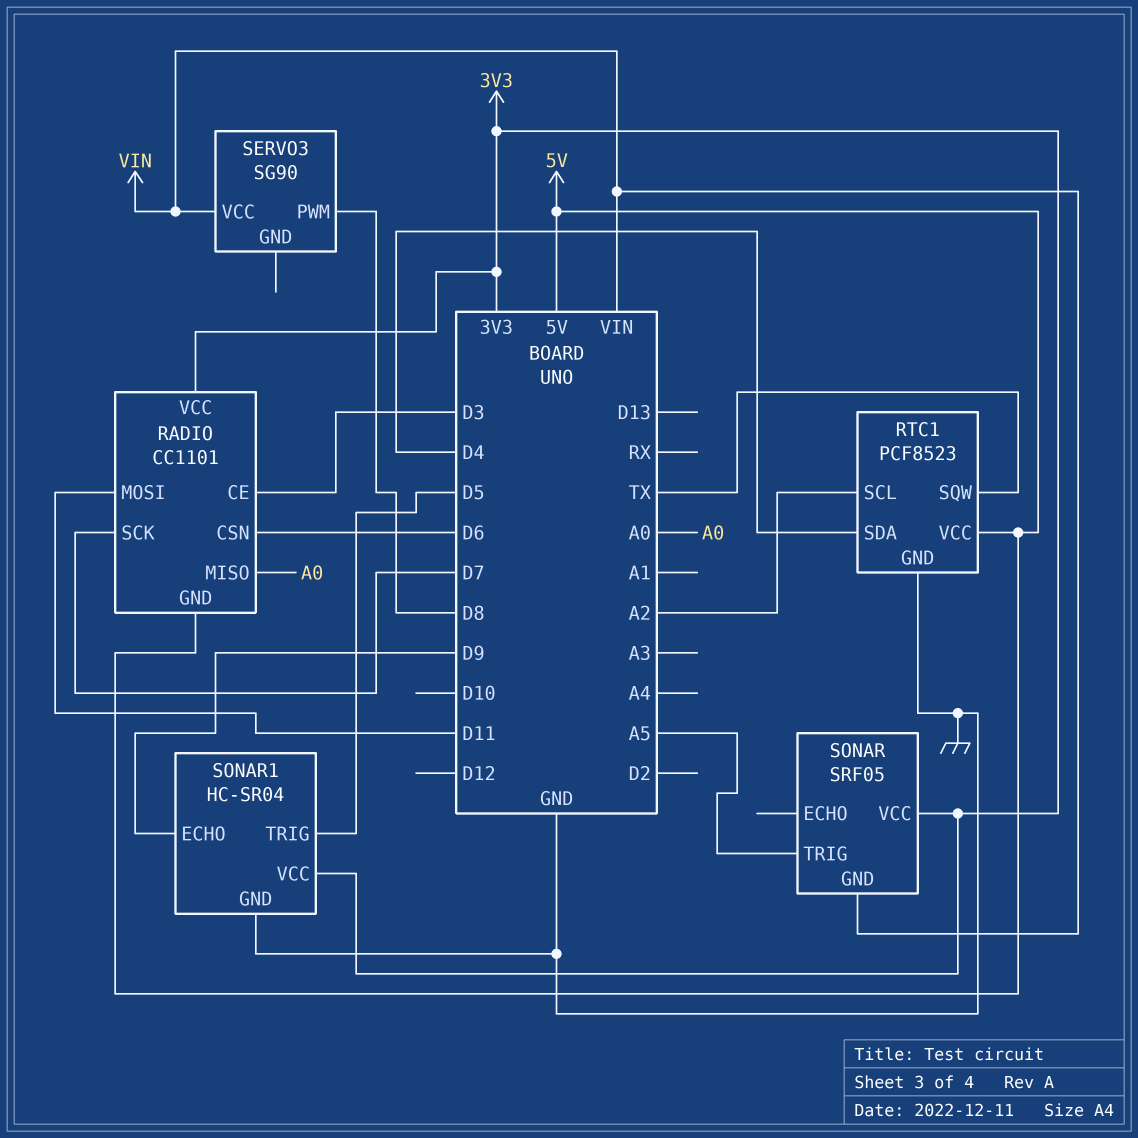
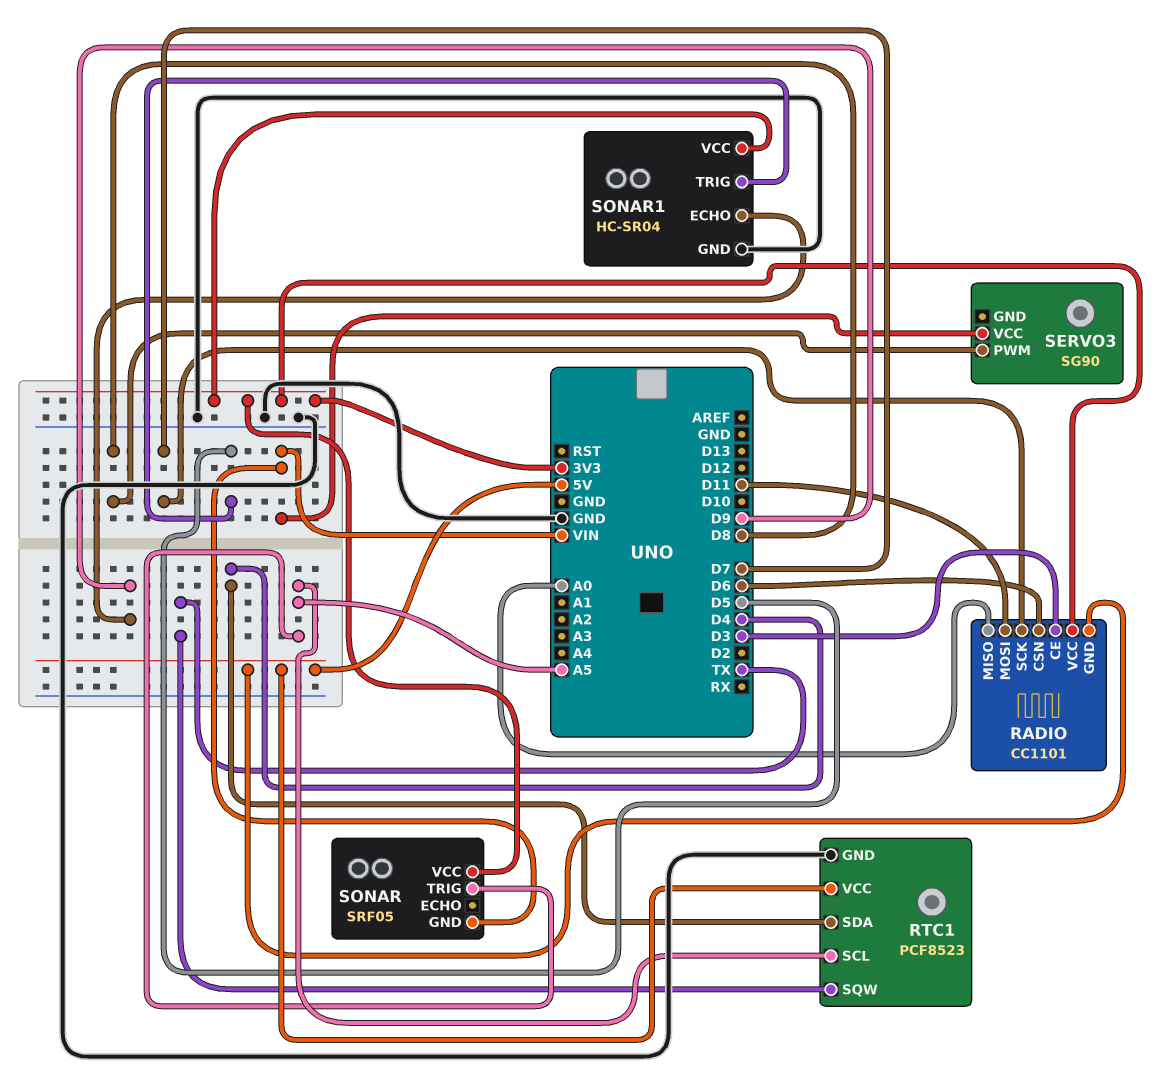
RTC1 pin SCL: A2 -> A5

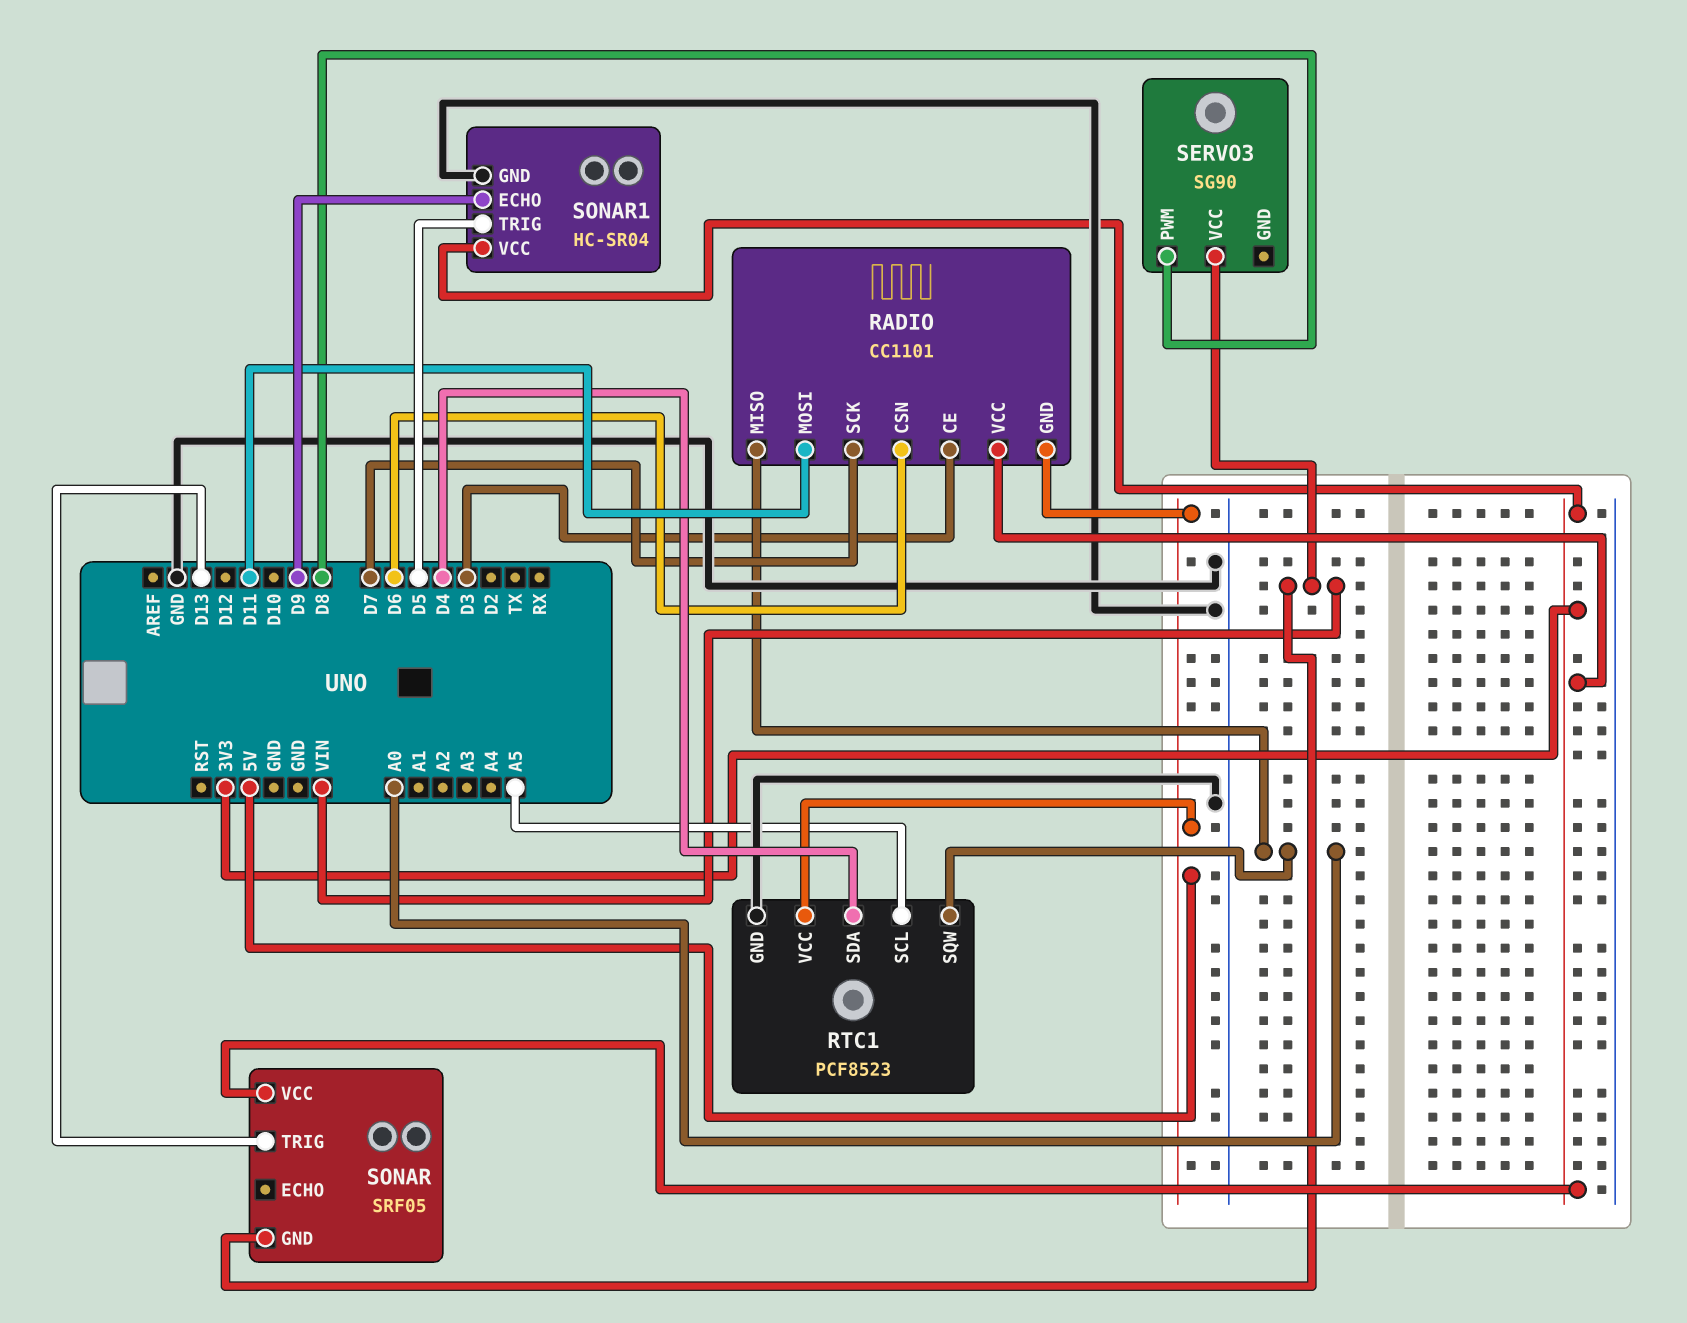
RTC1 pin SQW: TX -> A0
SONAR pin TRIG: A5 -> D13

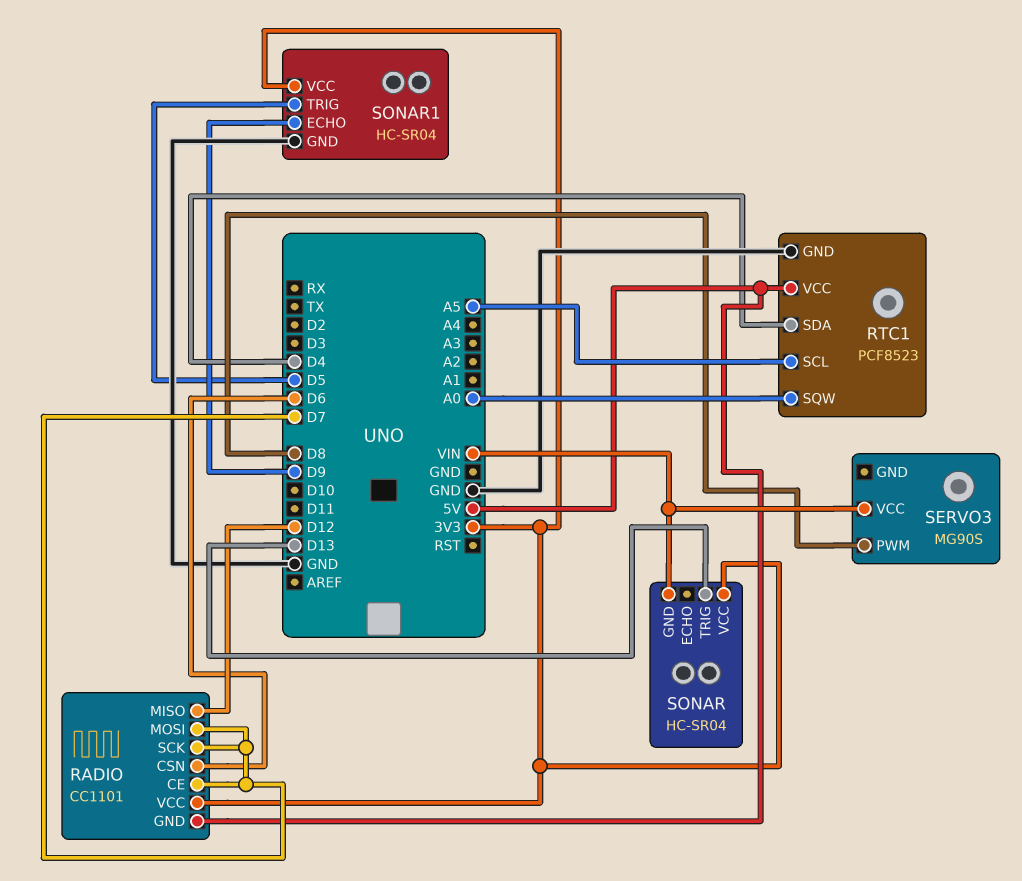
RADIO pin CE: D3 -> D7
RADIO pin MISO: A0 -> D12
RADIO pin MOSI: D11 -> D7
SERVO3: SG90 -> MG90S
SONAR: SRF05 -> HC-SR04

